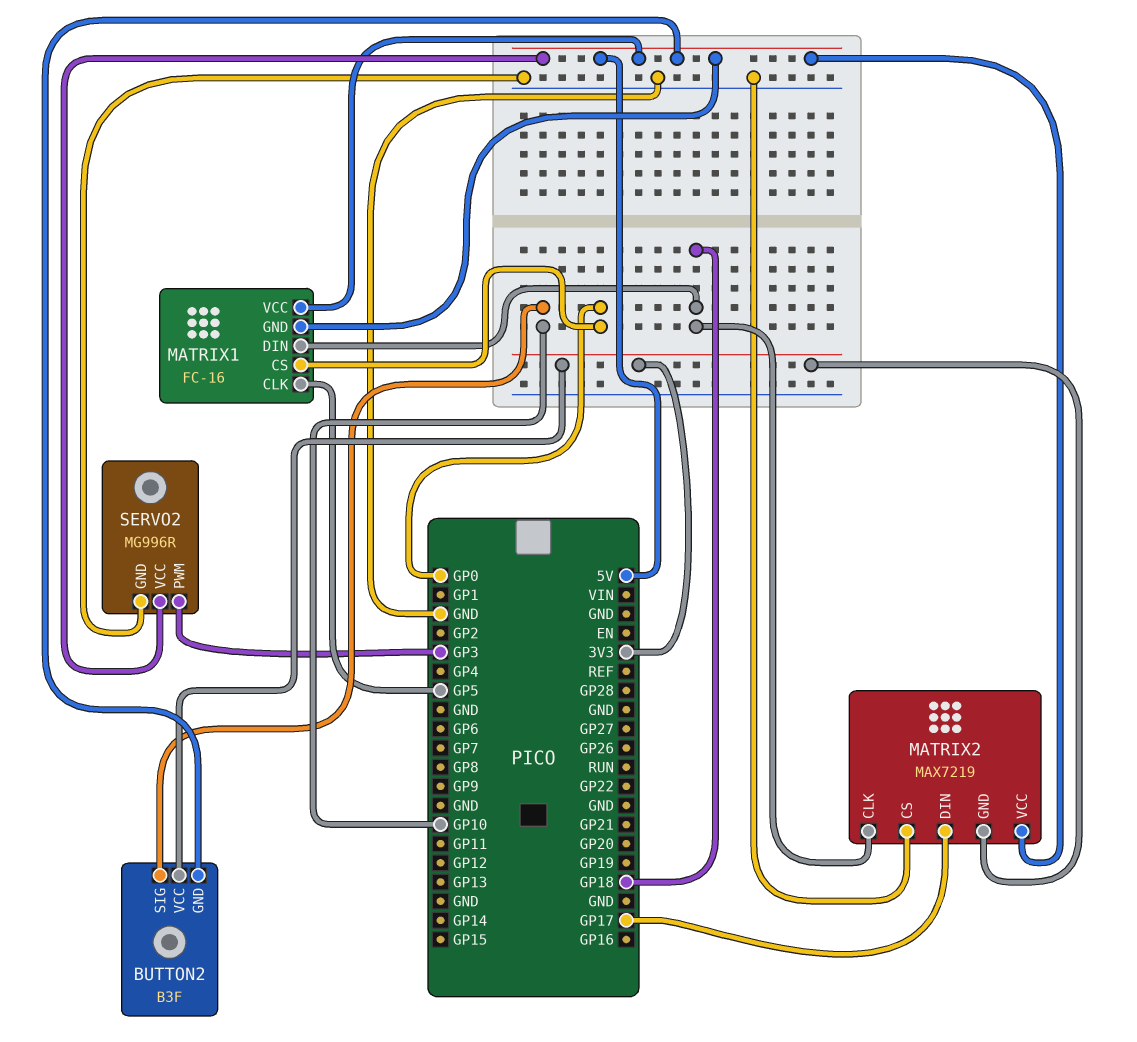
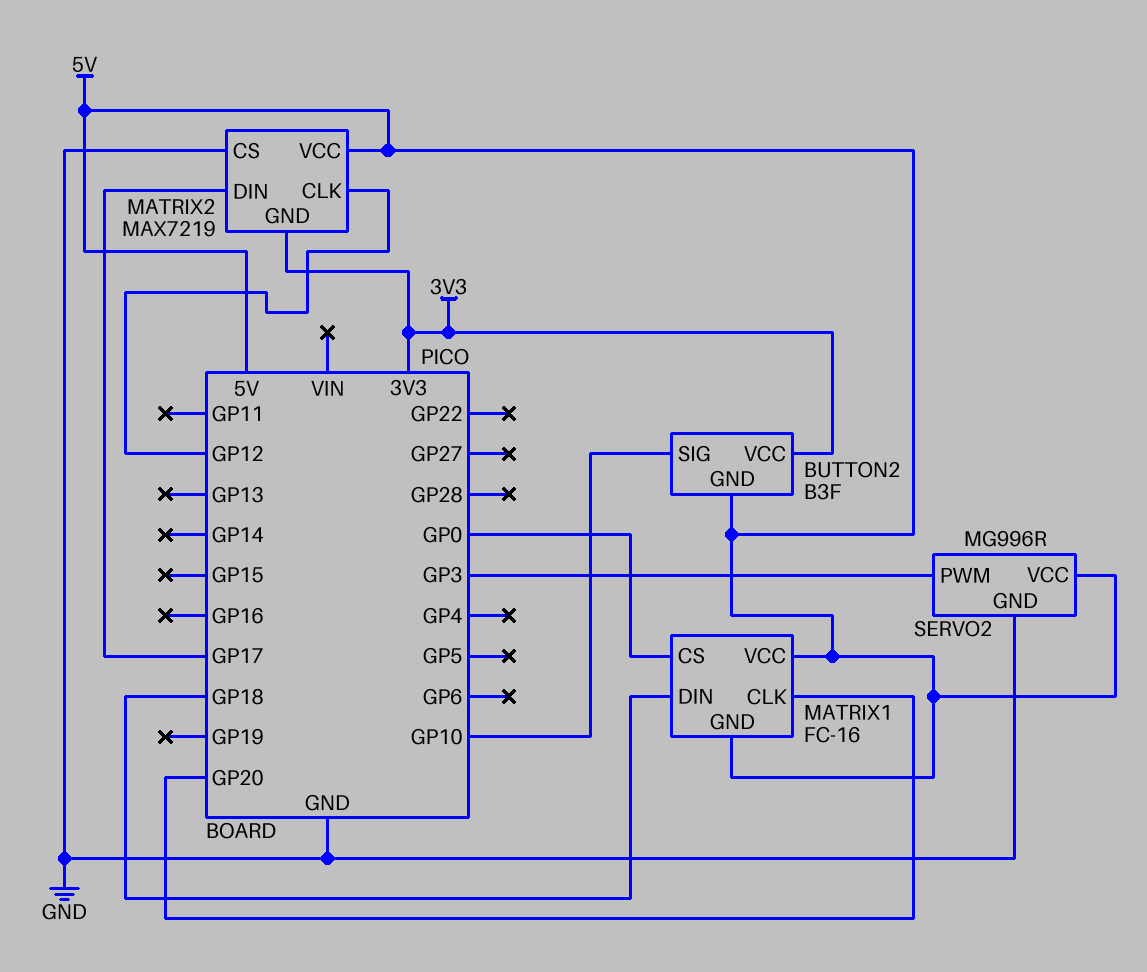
MATRIX1 pin CLK: GP5 -> GP20
MATRIX2 pin CLK: GP18 -> GP12

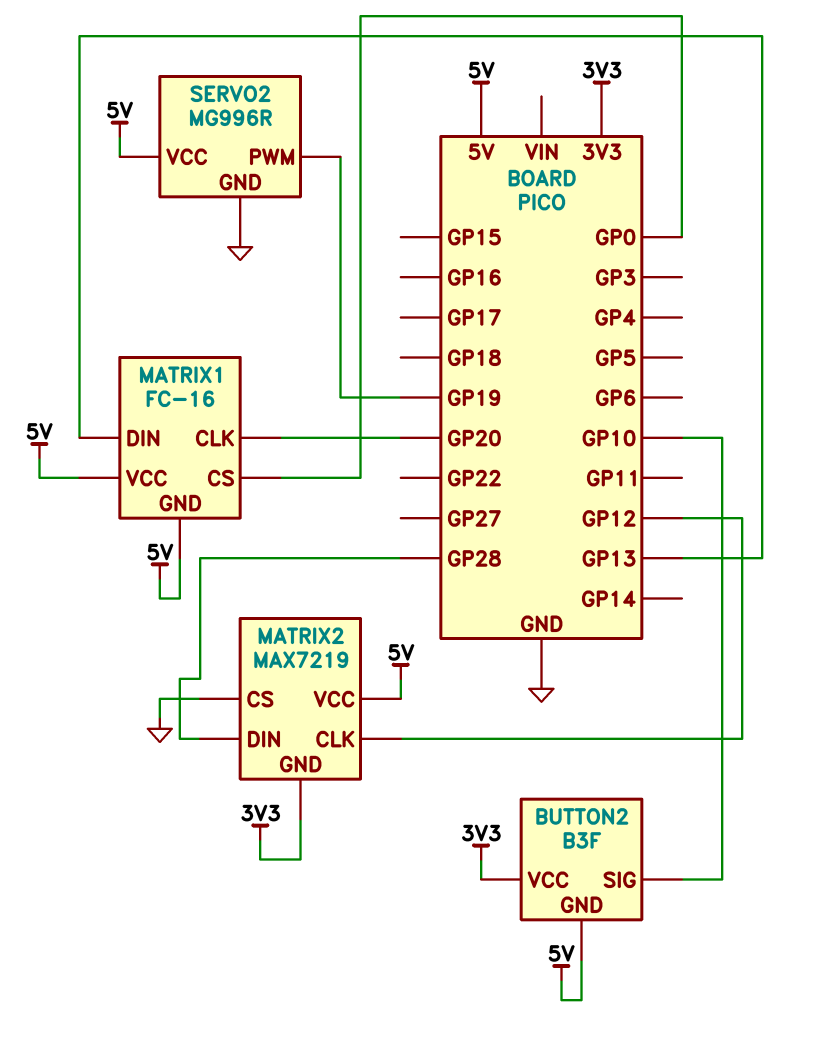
MATRIX1 pin DIN: GP18 -> GP13
MATRIX2 pin DIN: GP17 -> GP28
SERVO2 pin PWM: GP3 -> GP19

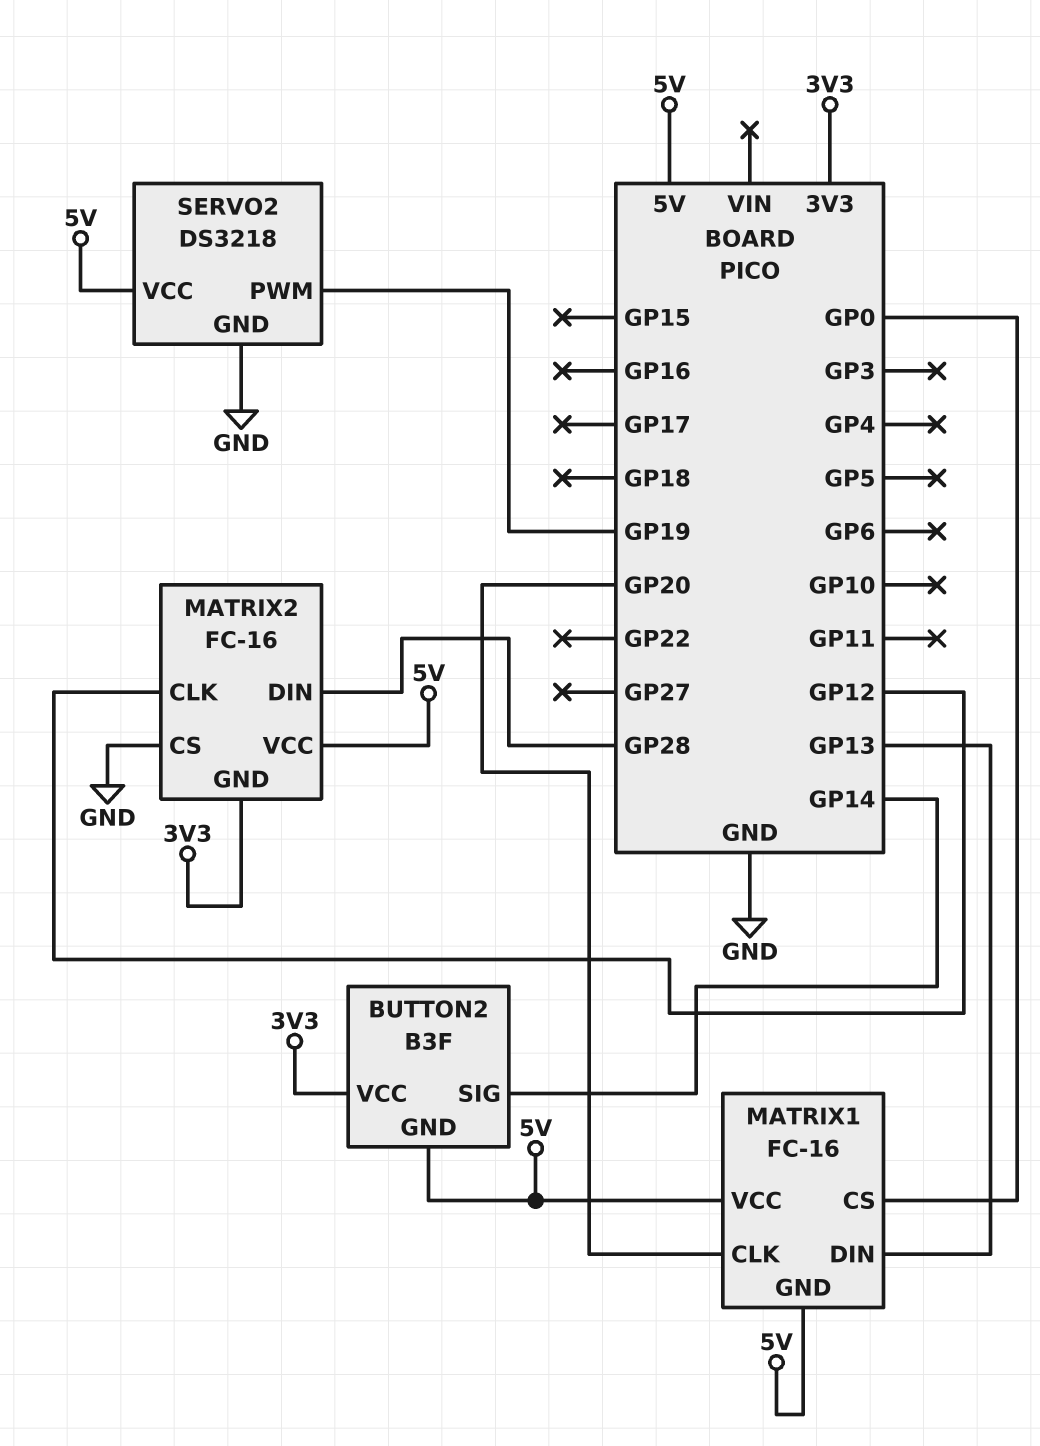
BUTTON2 pin SIG: GP10 -> GP14
MATRIX2: MAX7219 -> FC-16
SERVO2: MG996R -> DS3218

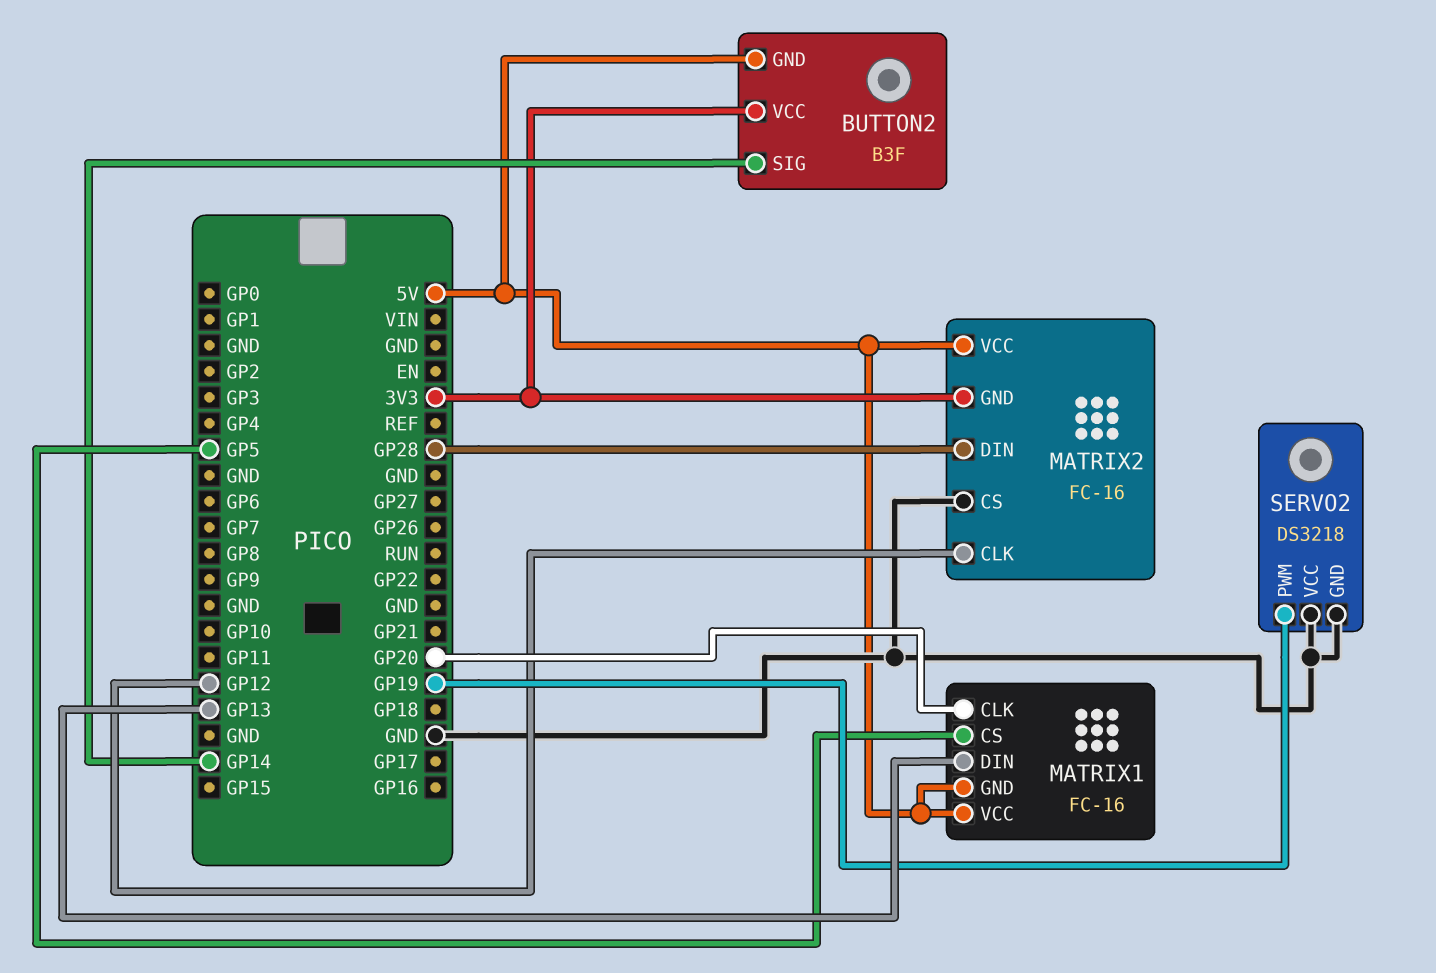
MATRIX1 pin CS: GP0 -> GP5
SERVO2 pin VCC: 5V -> GND

